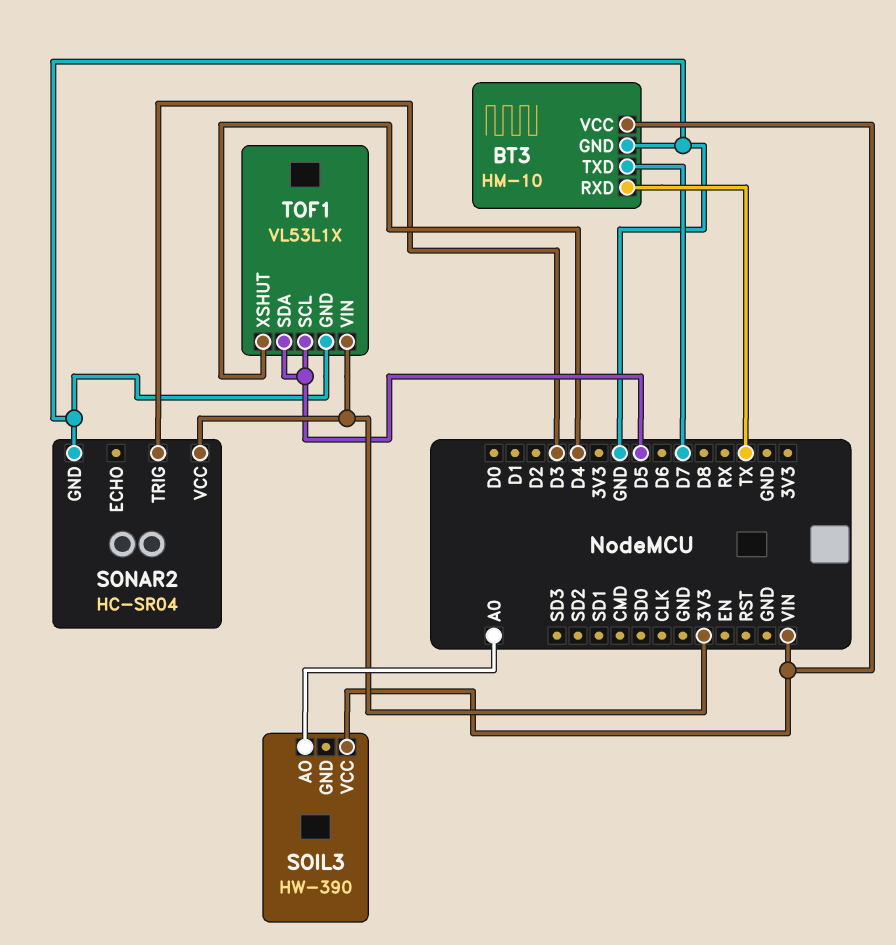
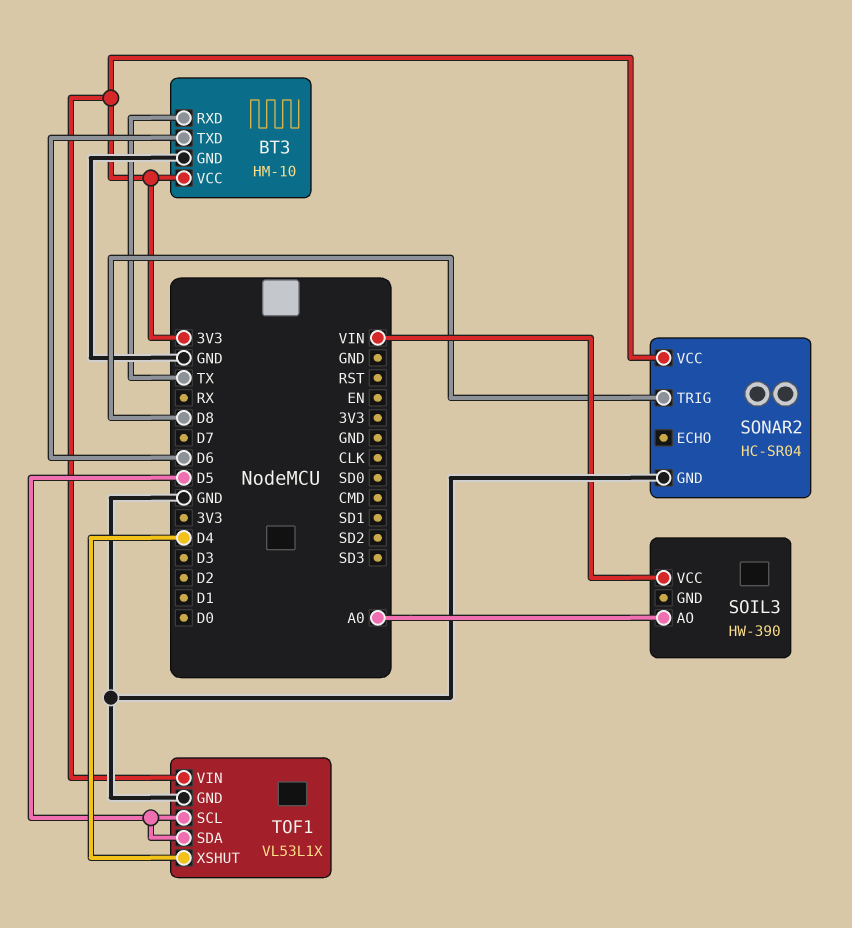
BT3 pin TXD: D7 -> D6
BT3 pin VCC: VIN -> 3V3
SONAR2 pin TRIG: D3 -> D8

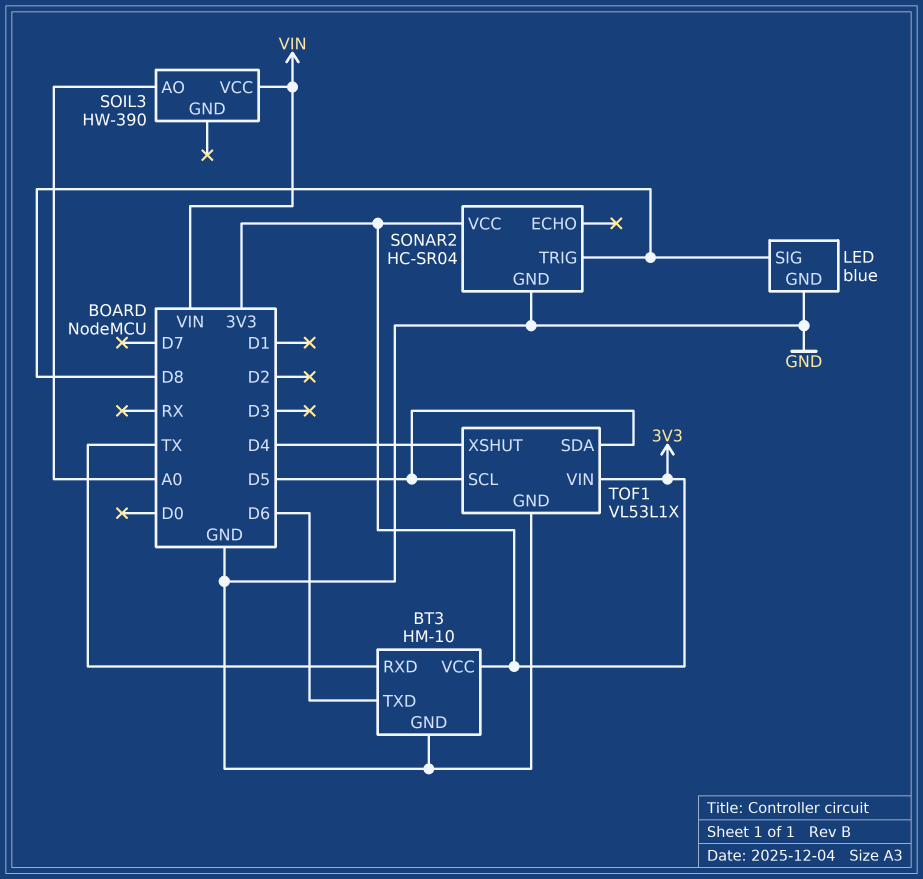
LED: none -> blue
LED pin GND: none -> GND
LED pin SIG: none -> D8

